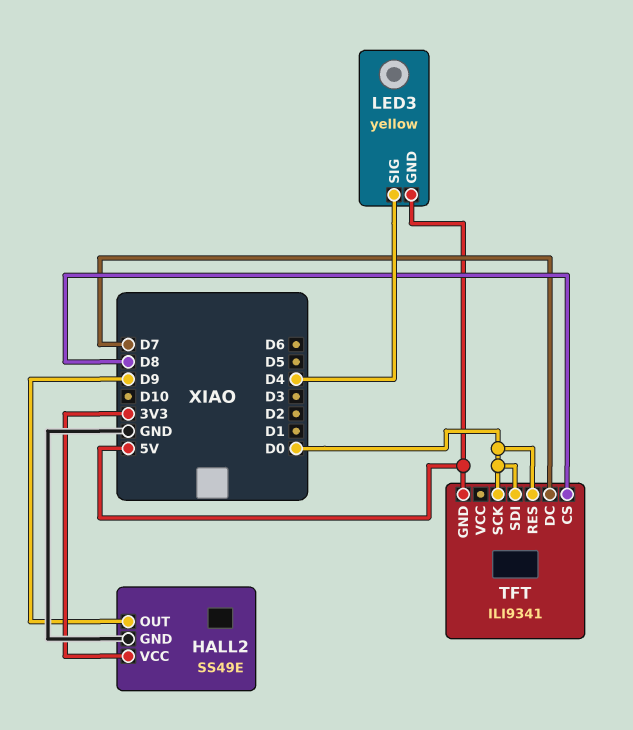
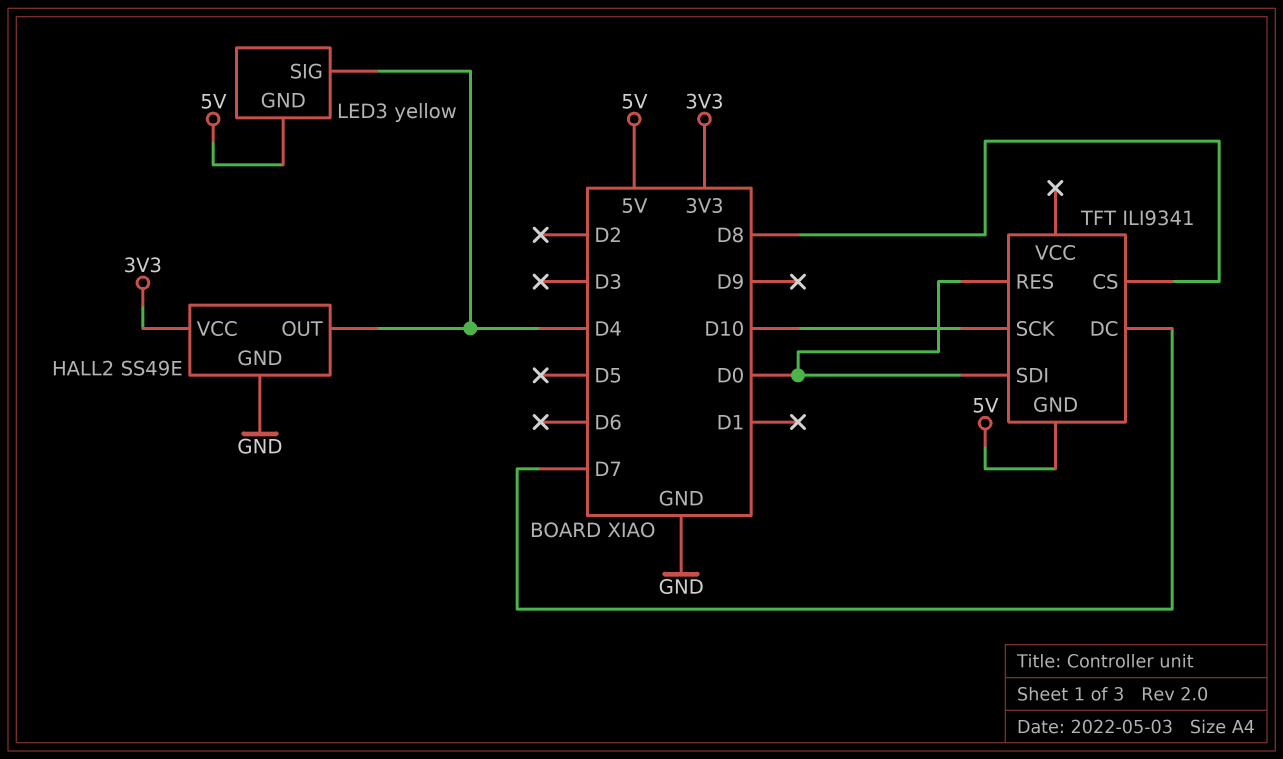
HALL2 pin OUT: D9 -> D4
TFT pin SCK: D0 -> D10

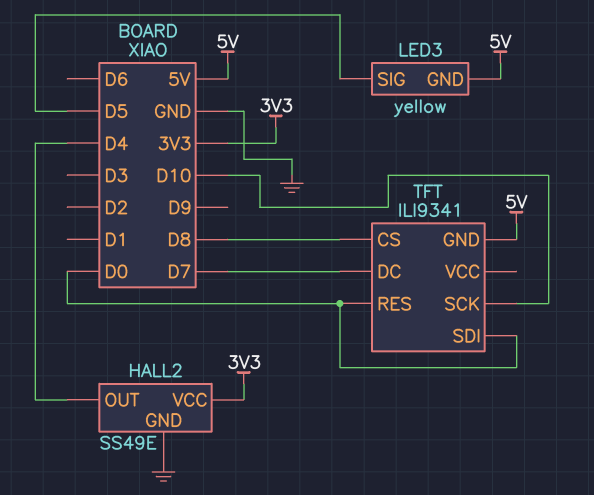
LED3 pin SIG: D4 -> D5

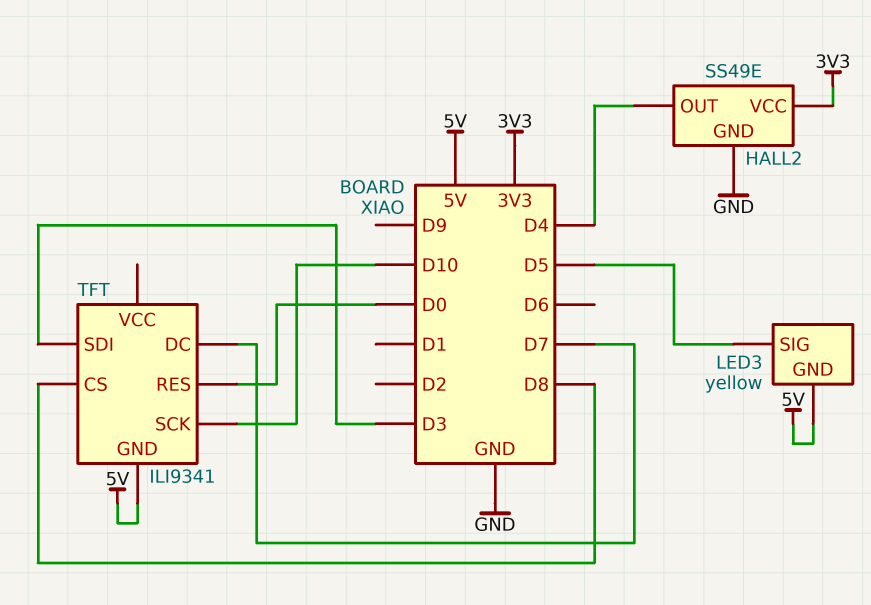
TFT pin SDI: D0 -> D3

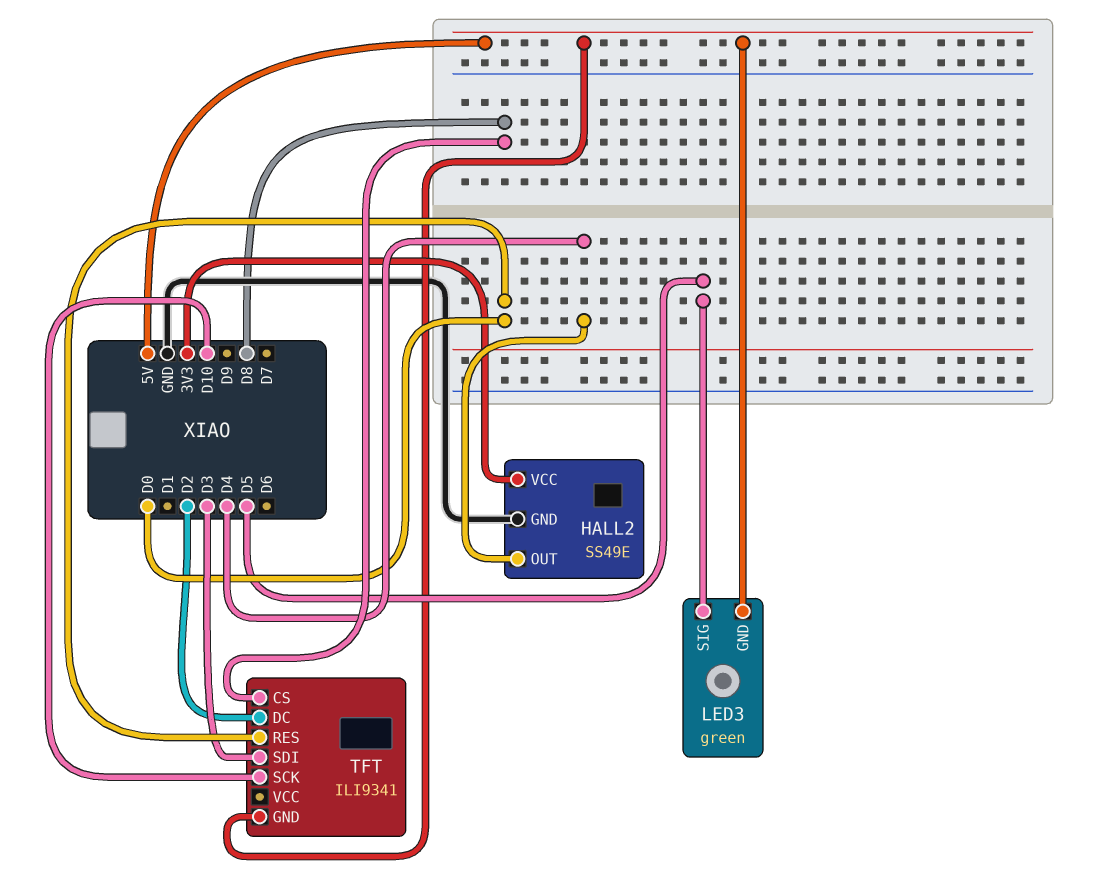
LED3: yellow -> green
TFT pin DC: D7 -> D2

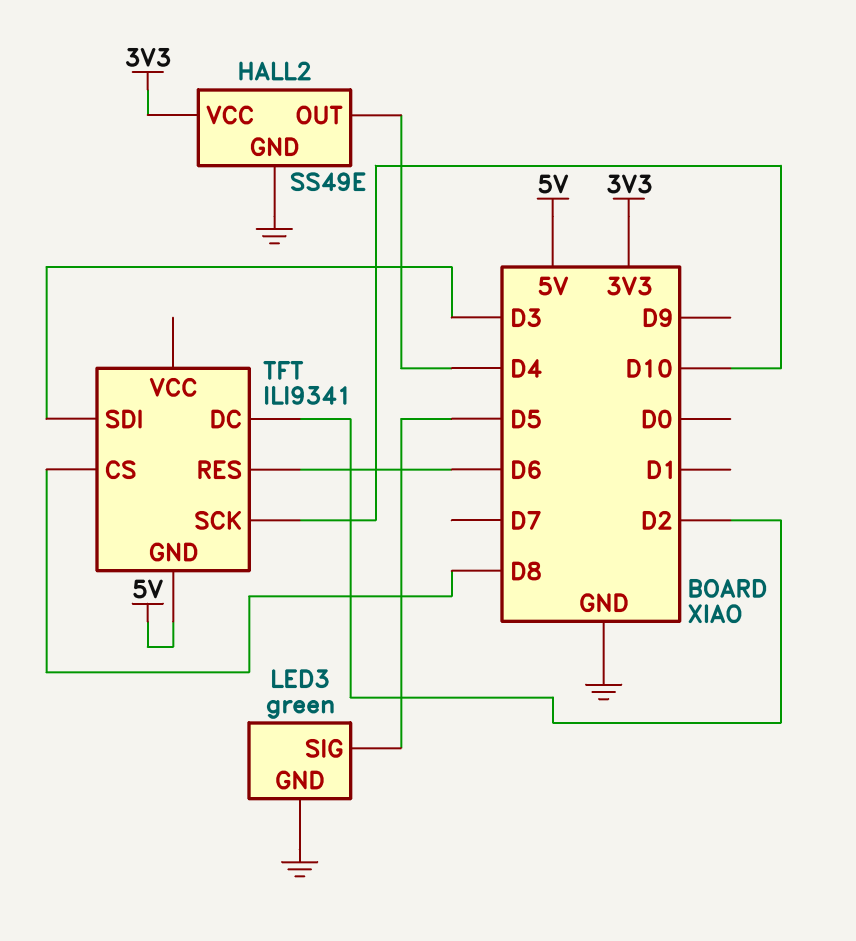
LED3 pin GND: 5V -> GND
TFT pin RES: D0 -> D6

